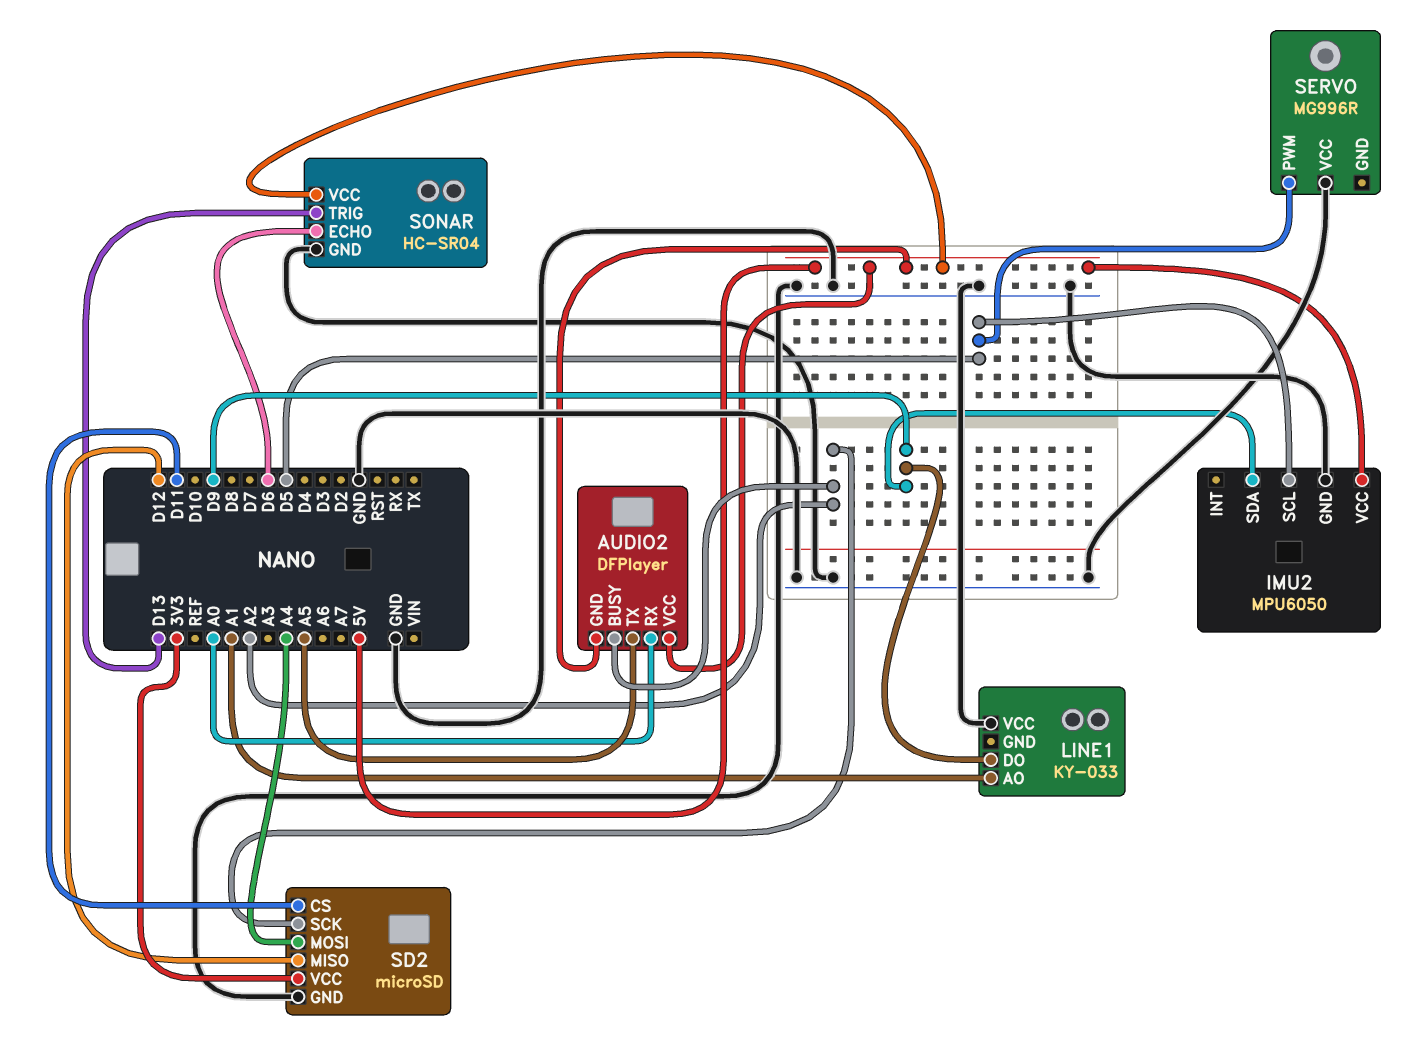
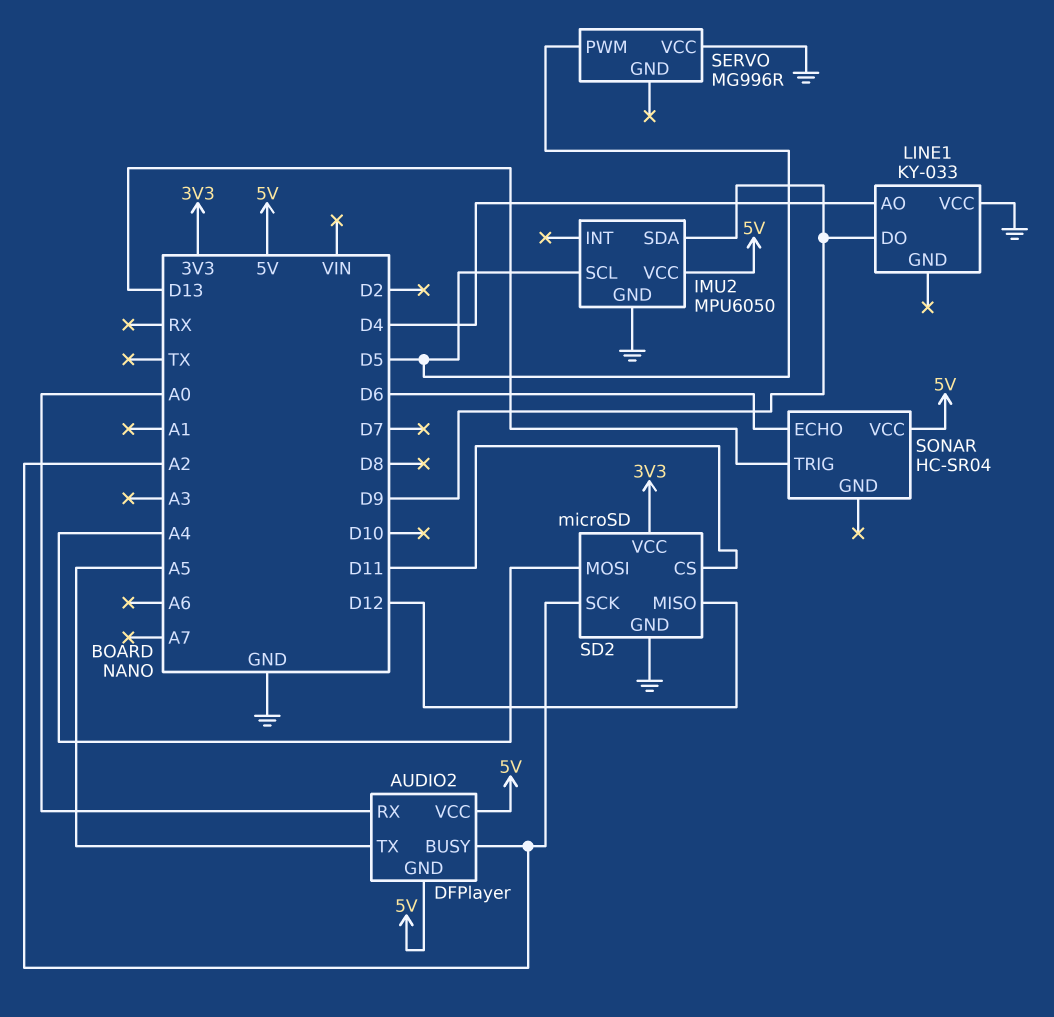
LINE1 pin AO: A1 -> D4
SONAR pin GND: GND -> none

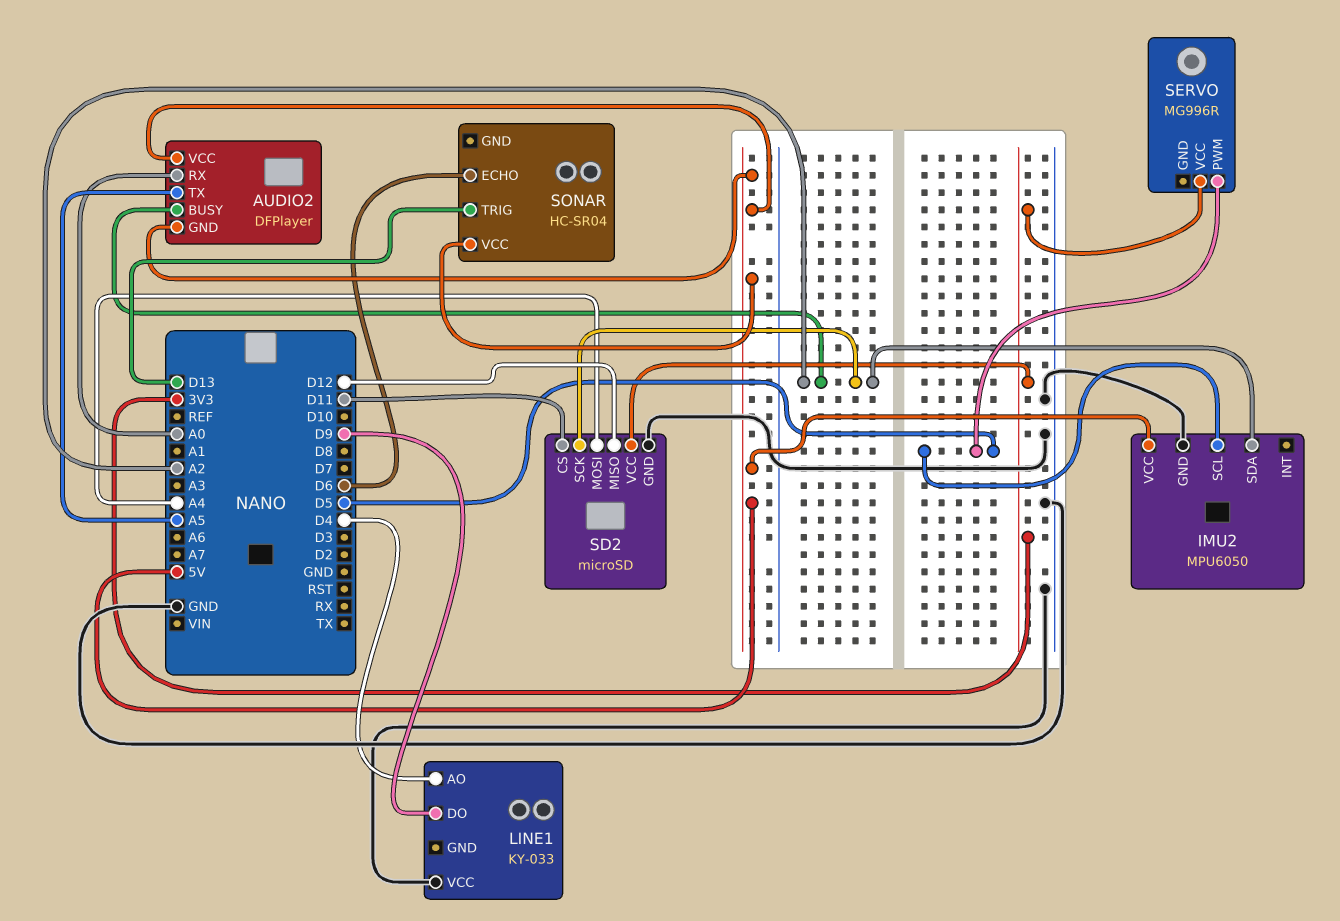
IMU2 pin SDA: D9 -> A2
SERVO pin VCC: GND -> 3V3

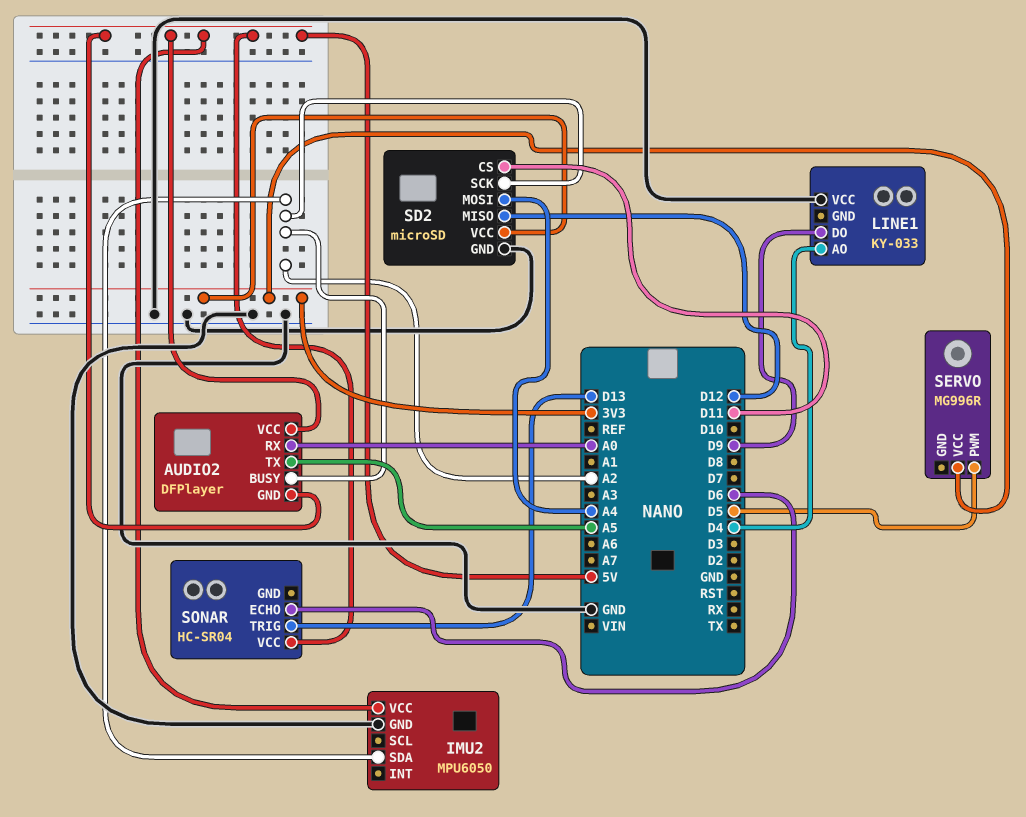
IMU2 pin SCL: D5 -> none

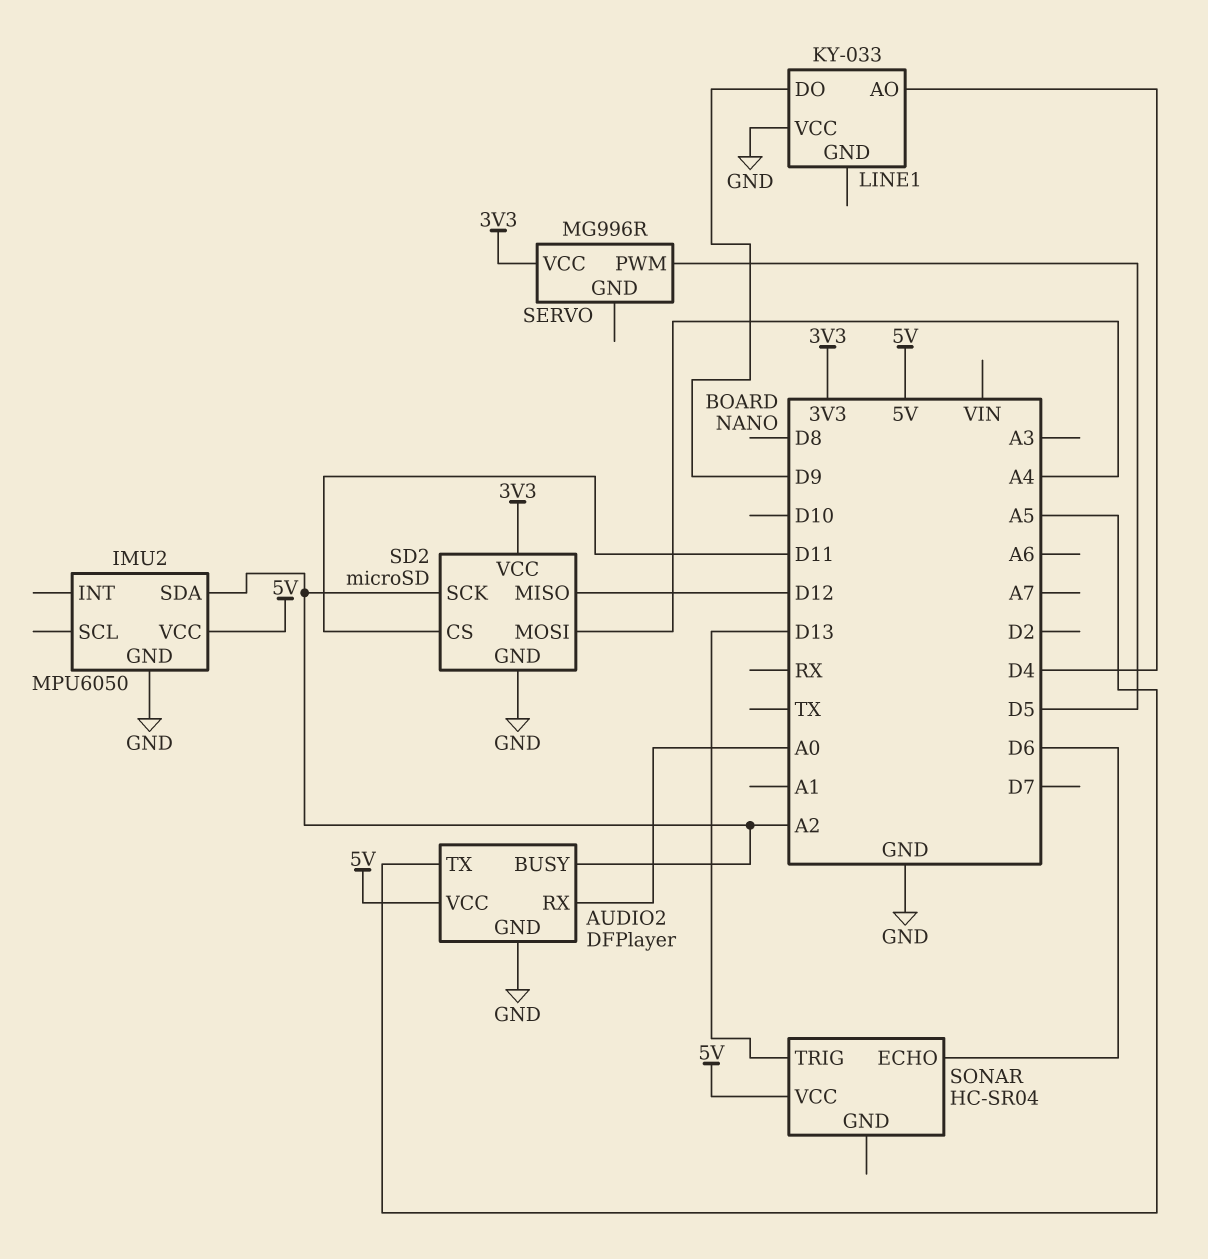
AUDIO2 pin GND: 5V -> GND

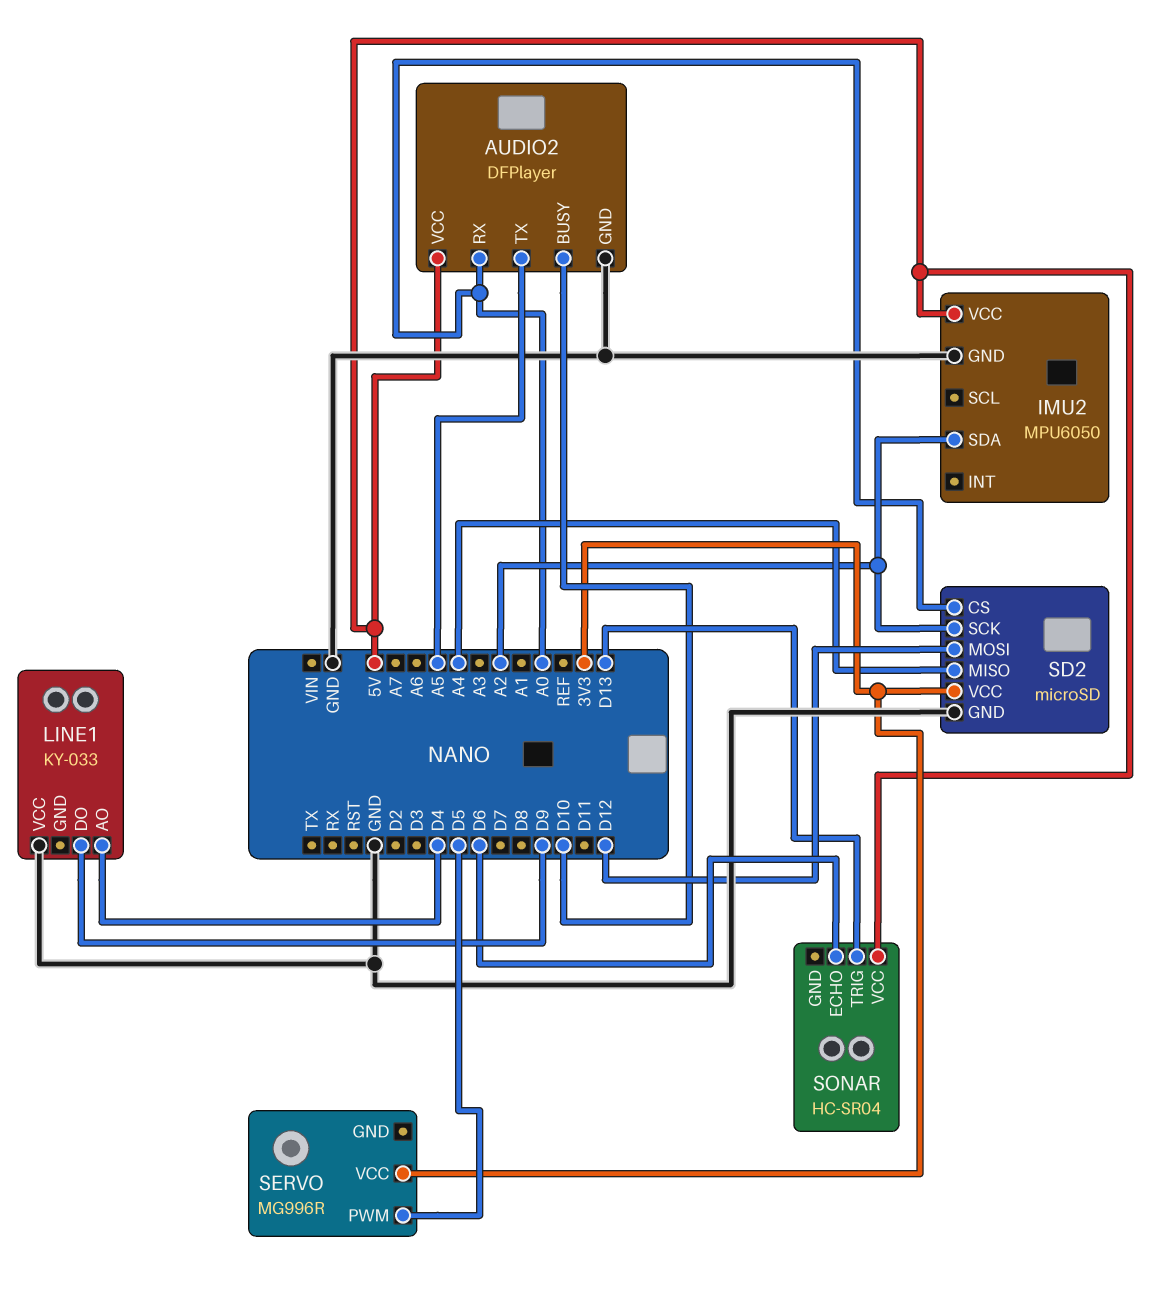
AUDIO2 pin BUSY: A2 -> D10
SD2 pin CS: D11 -> A0
SD2 pin MISO: D12 -> A4
SD2 pin MOSI: A4 -> D12

